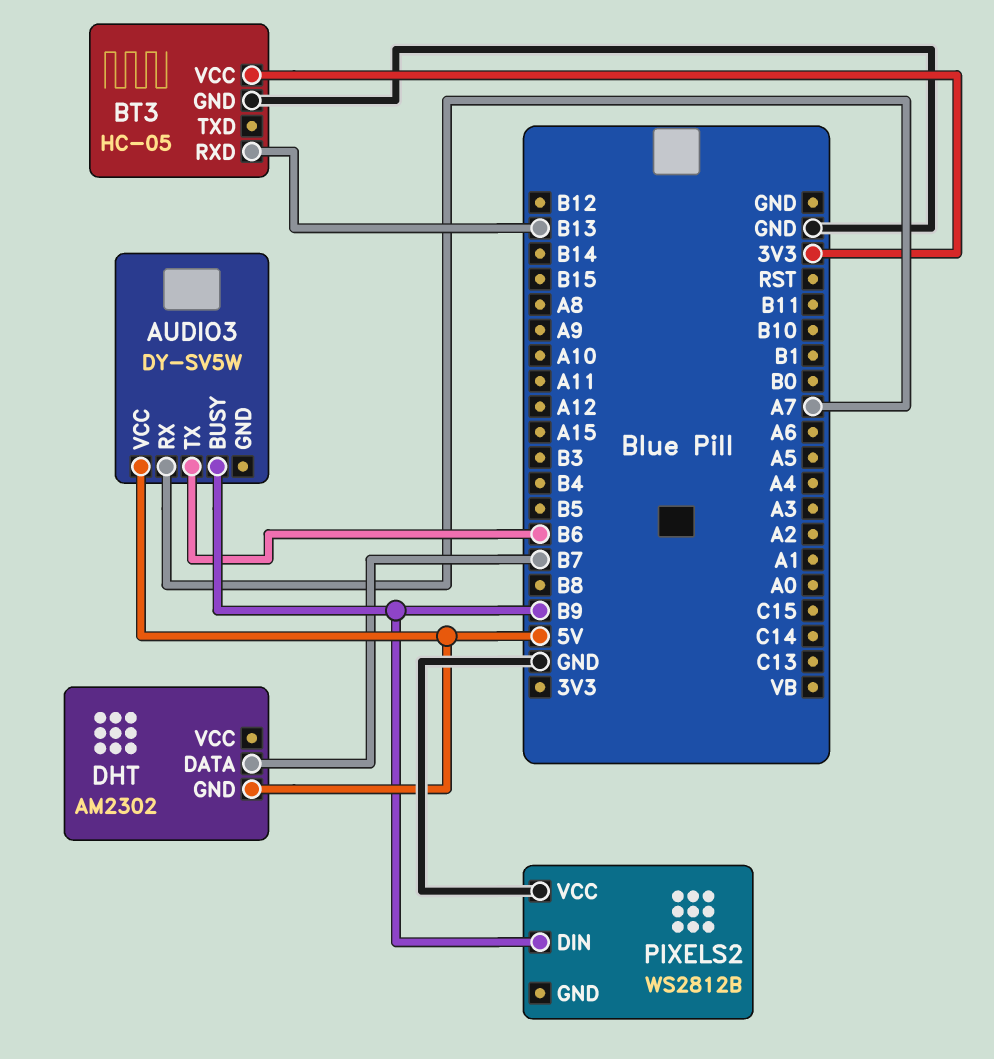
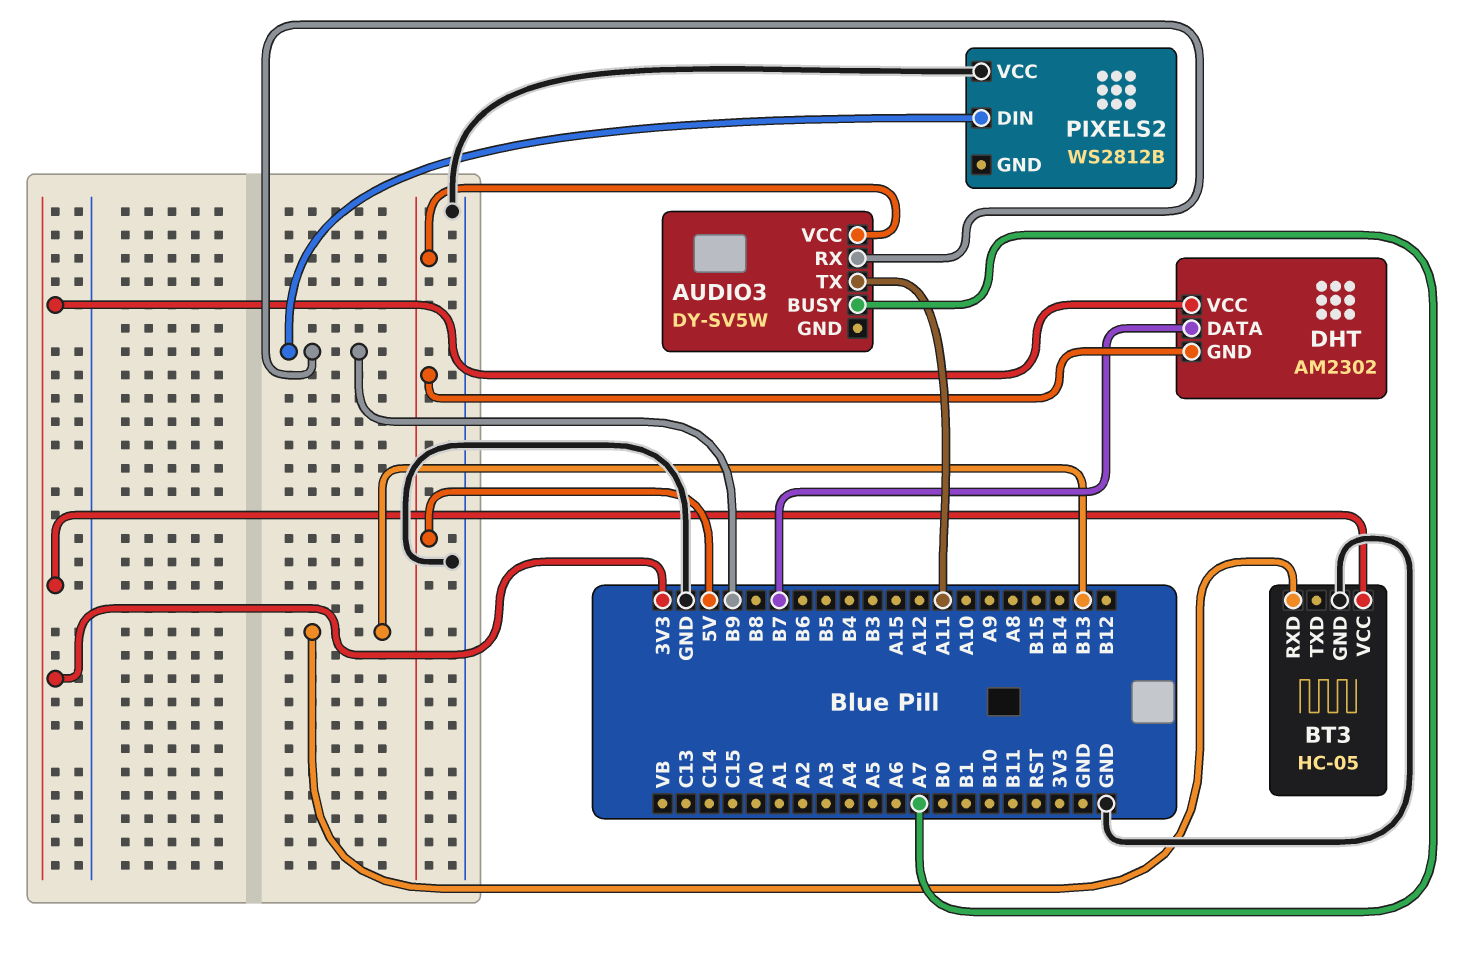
AUDIO3 pin BUSY: B9 -> A7
AUDIO3 pin RX: A7 -> B9
AUDIO3 pin TX: B6 -> A11
DHT pin VCC: none -> 3V3

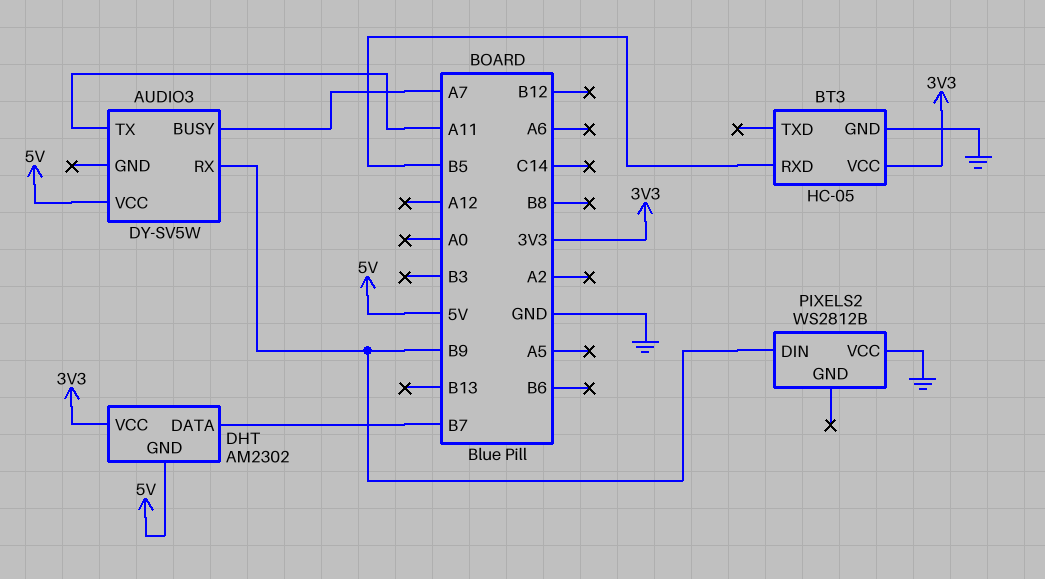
BT3 pin RXD: B13 -> B5

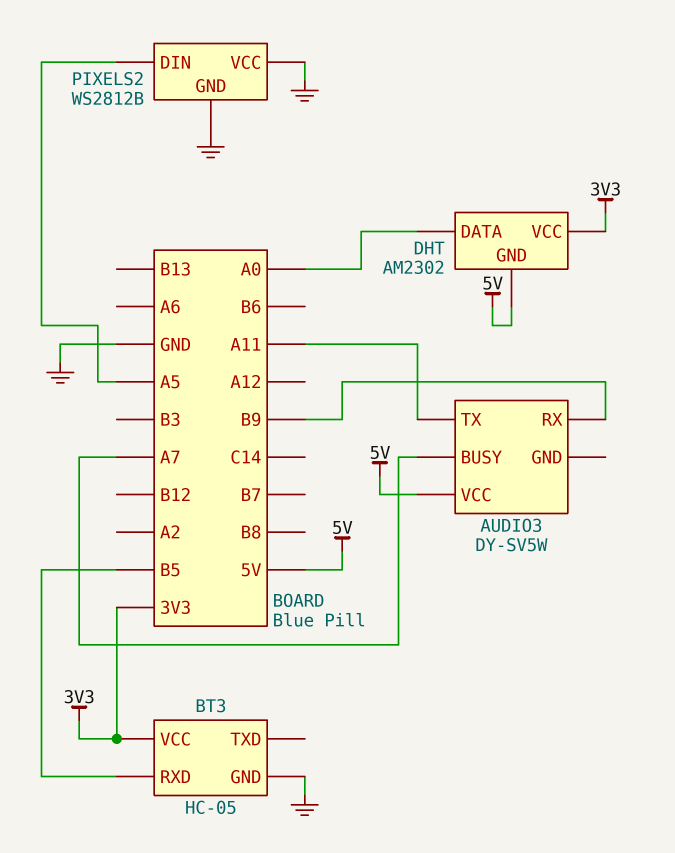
DHT pin DATA: B7 -> A0
PIXELS2 pin DIN: B9 -> A5
PIXELS2 pin GND: none -> GND

